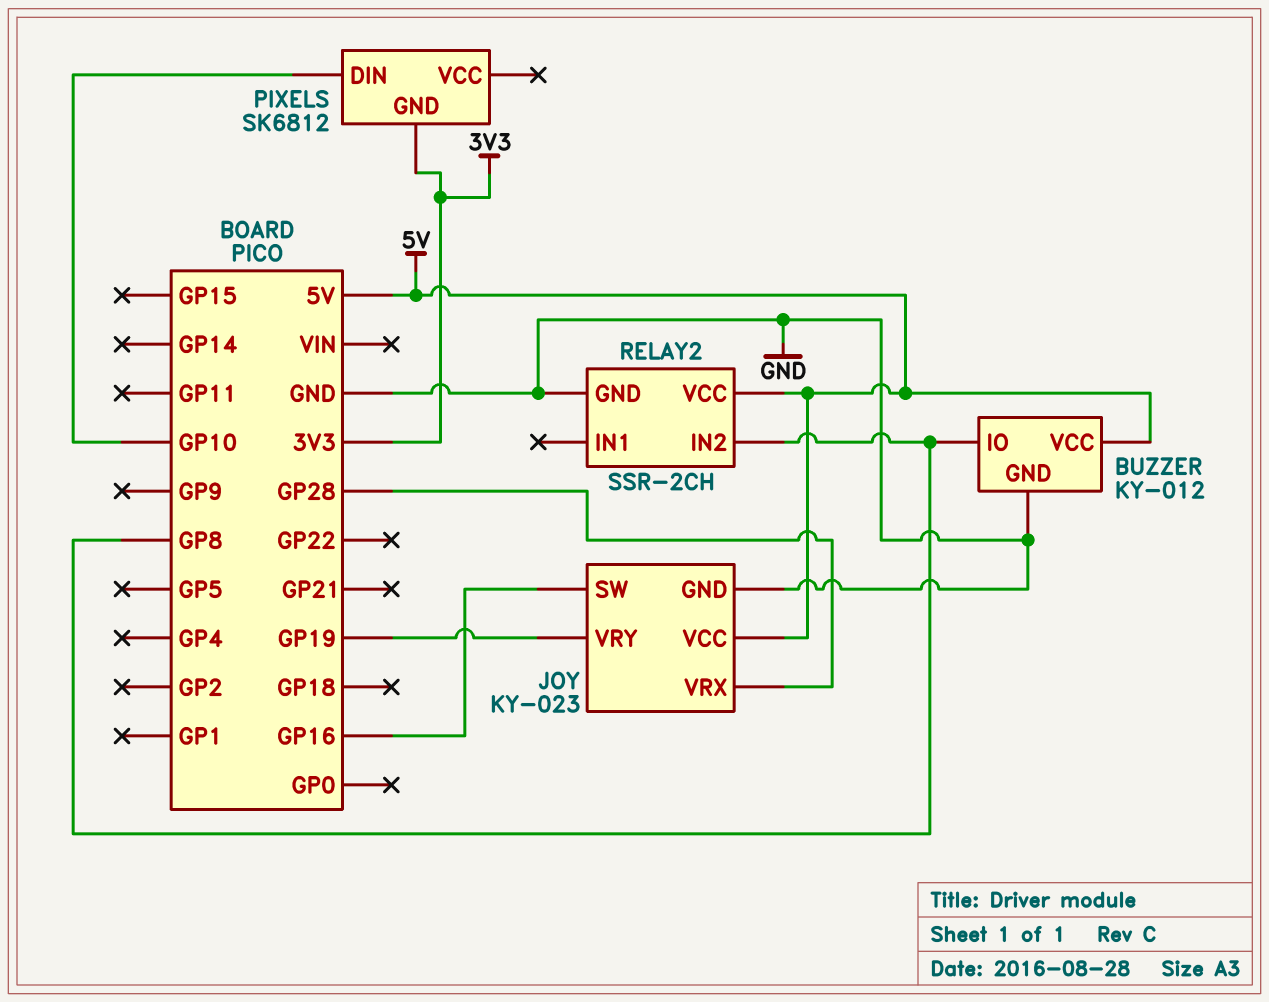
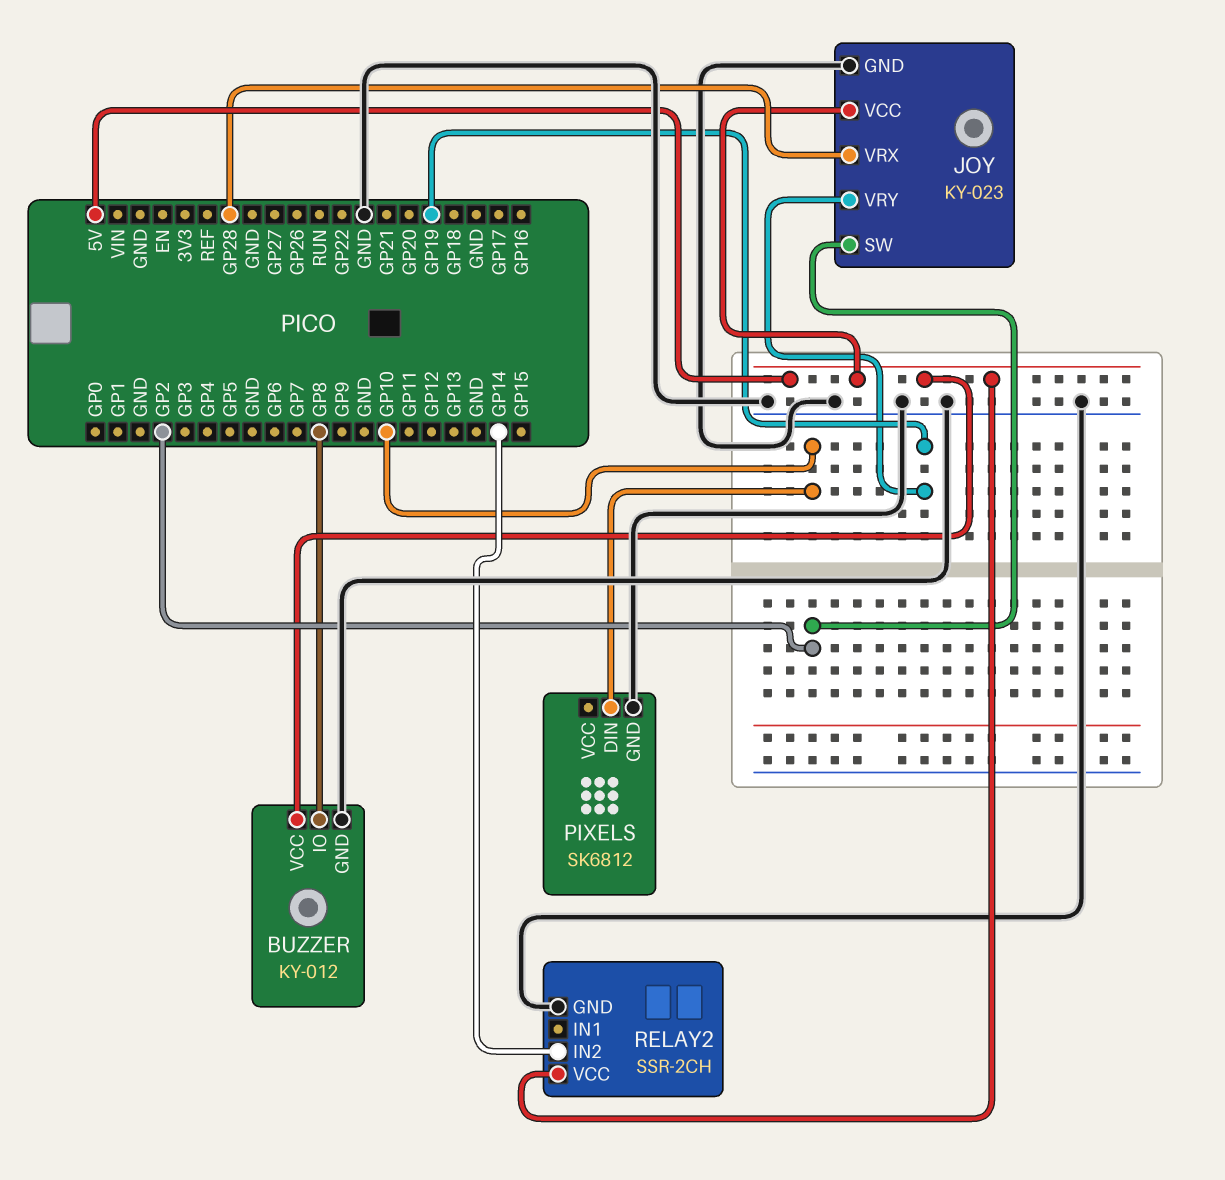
JOY pin SW: GP16 -> GP2
PIXELS pin GND: 3V3 -> GND
RELAY2 pin IN2: GP8 -> GP14

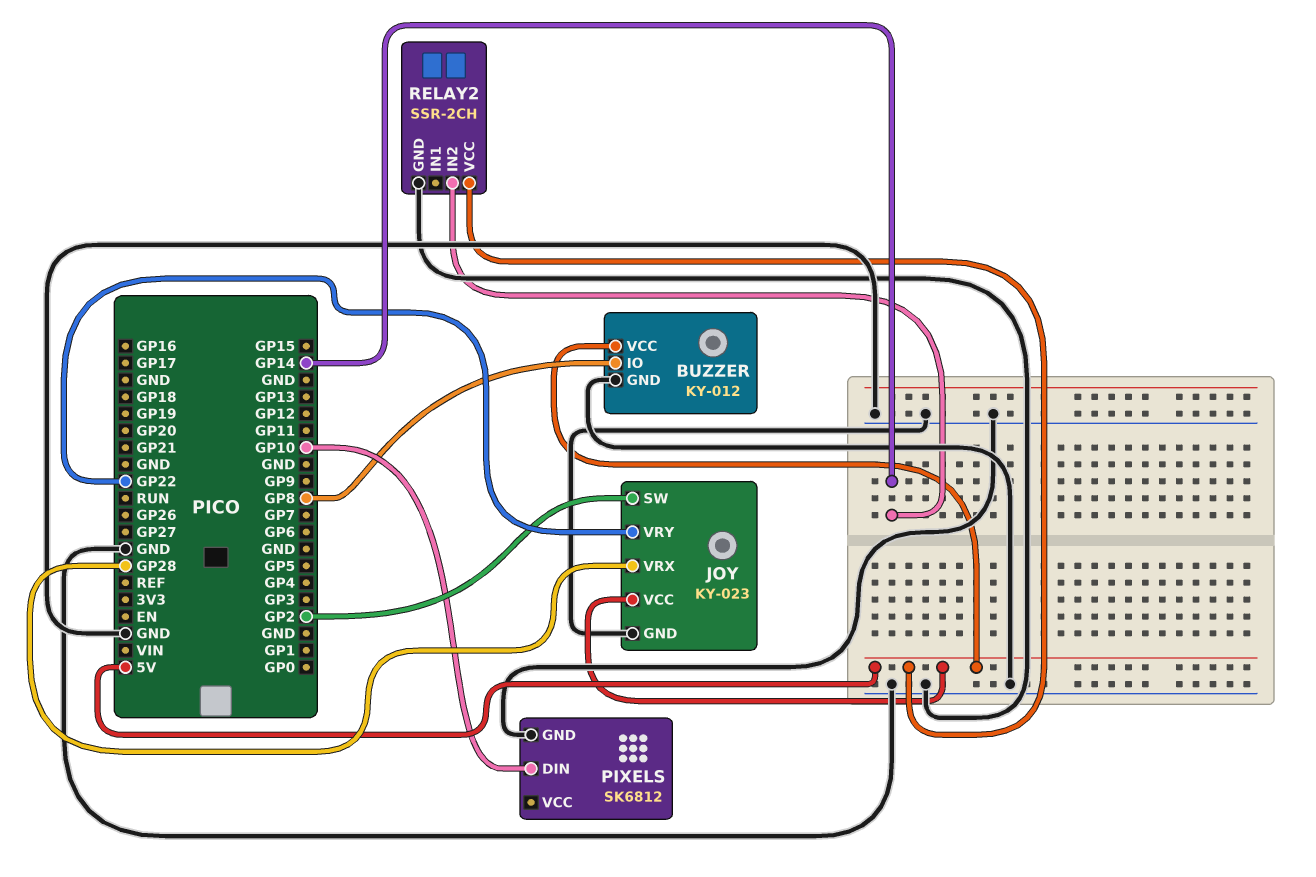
JOY pin VRY: GP19 -> GP22

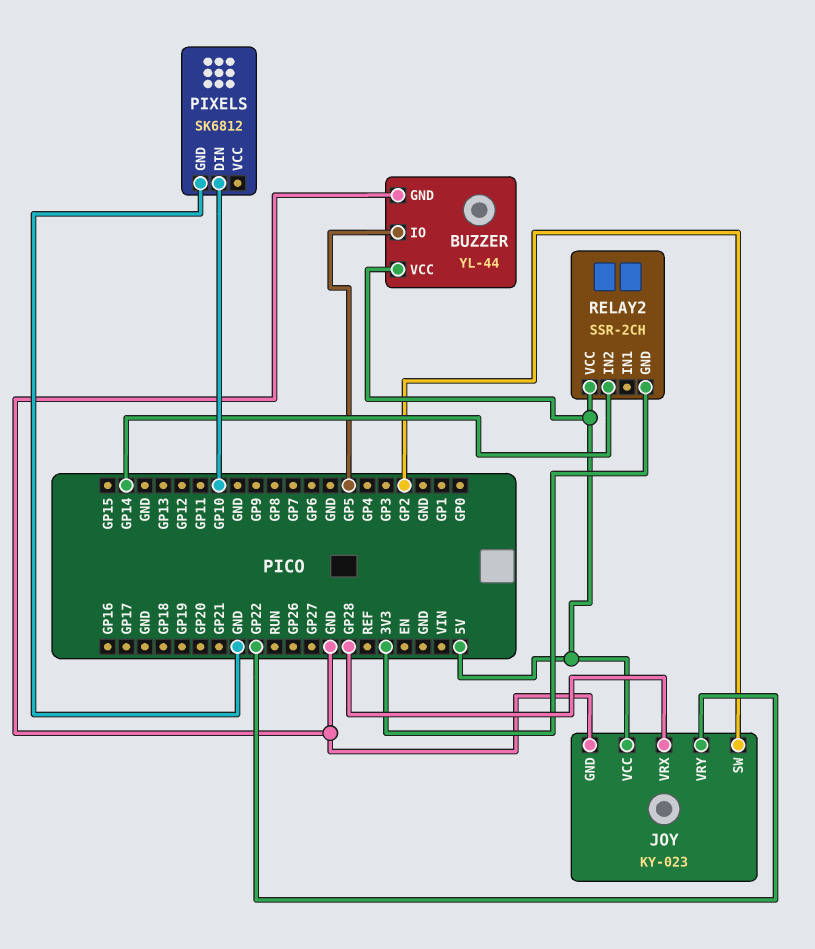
BUZZER: KY-012 -> YL-44
BUZZER pin IO: GP8 -> GP5
RELAY2 pin GND: GND -> 3V3

